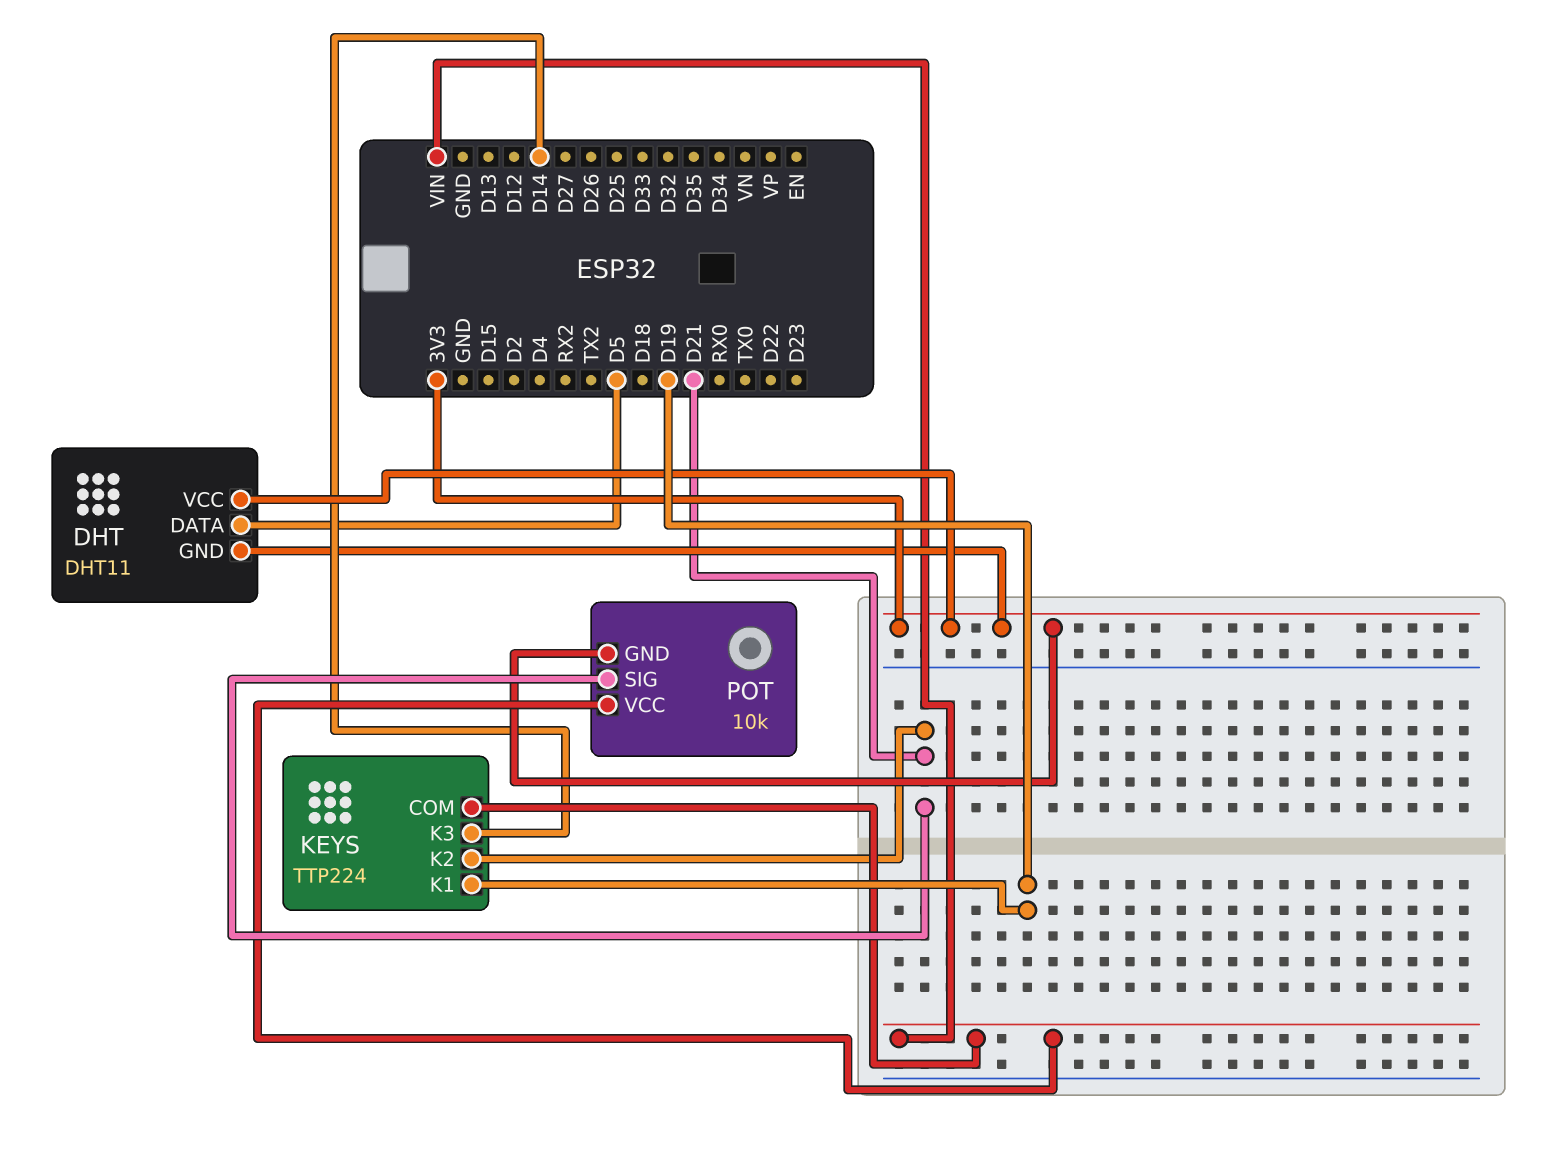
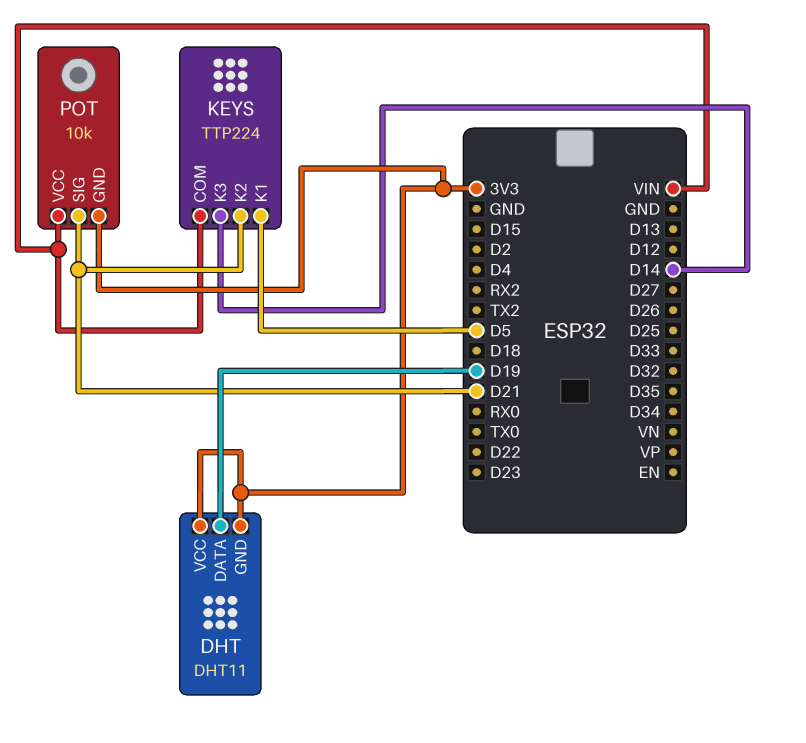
DHT pin DATA: D5 -> D19
KEYS pin K1: D19 -> D5

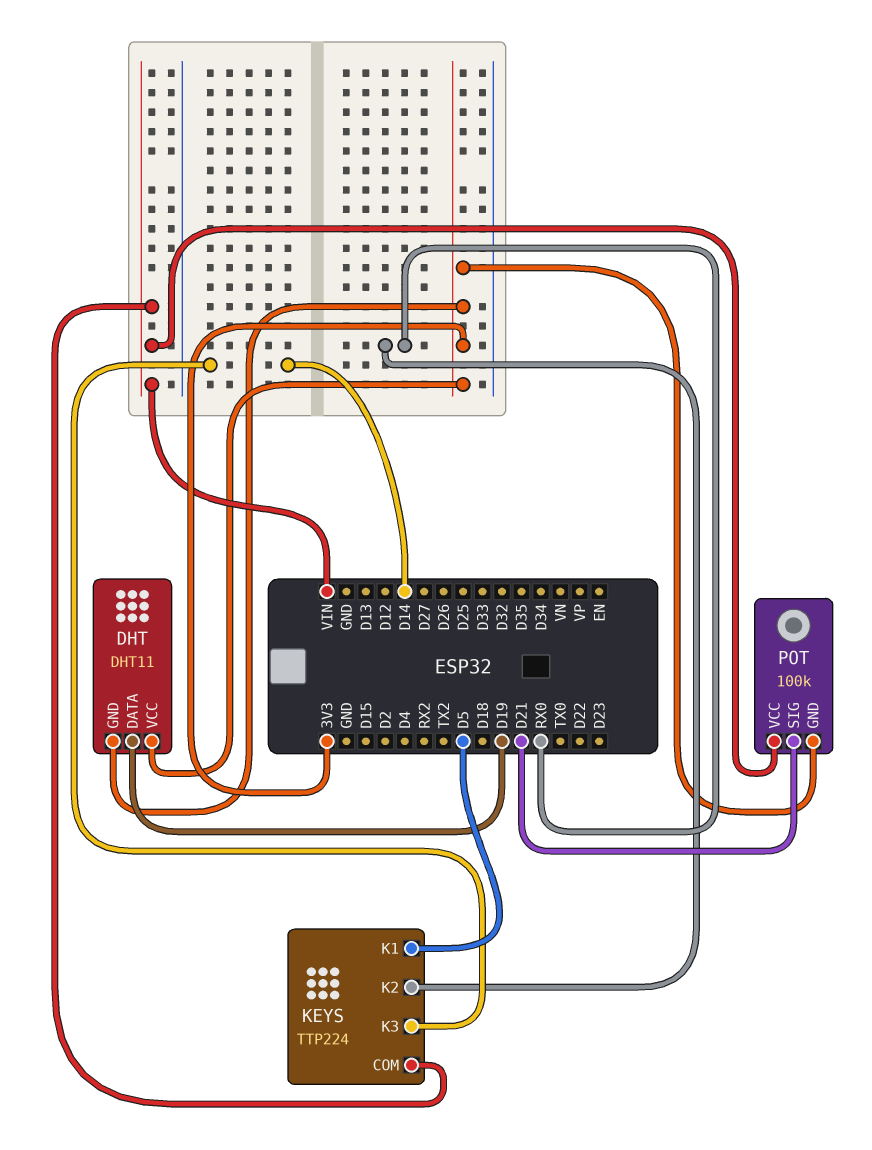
KEYS pin K2: D21 -> RX0
POT: 10k -> 100k

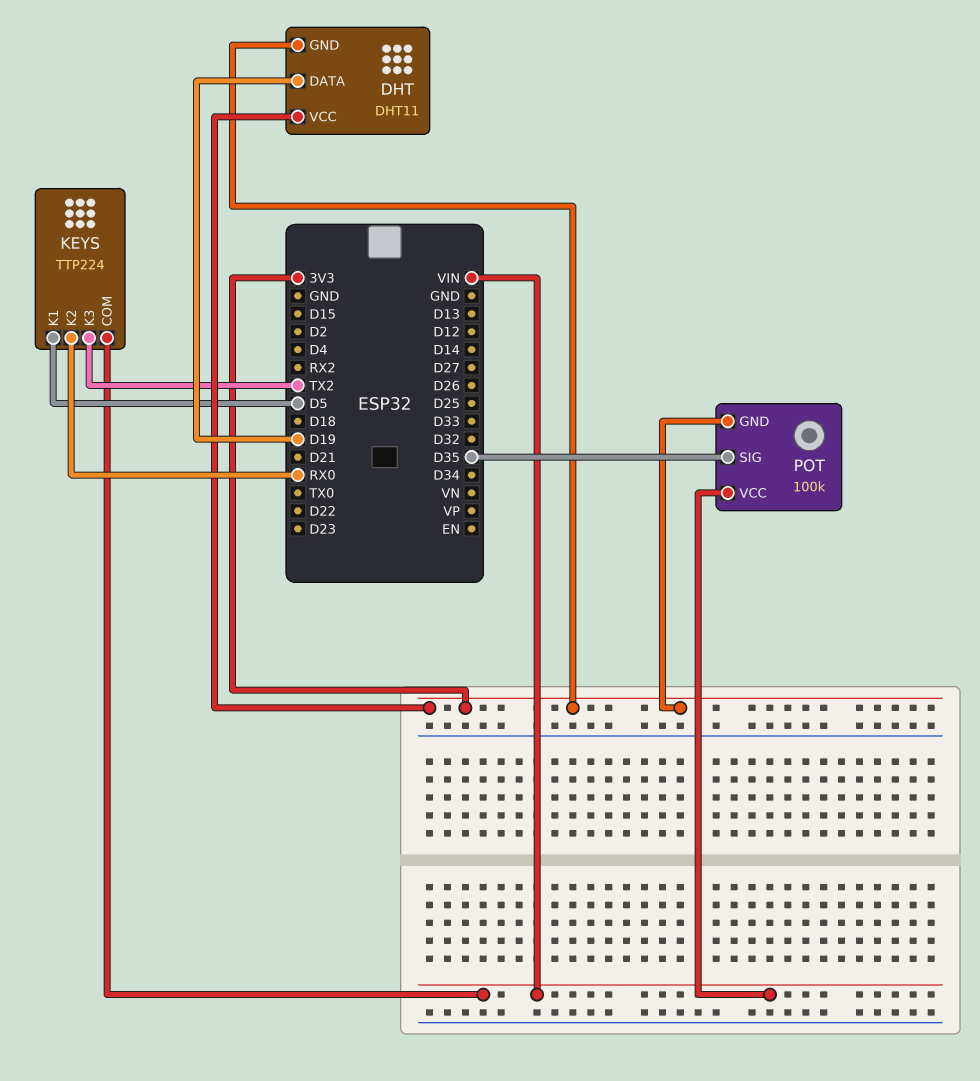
KEYS pin K3: D14 -> TX2
POT pin SIG: D21 -> D35

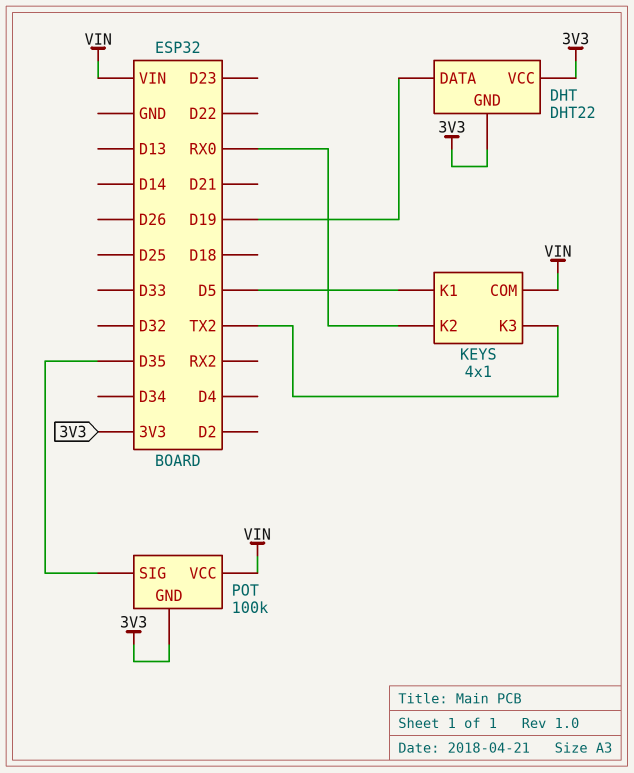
DHT: DHT11 -> DHT22
KEYS: TTP224 -> 4x1

